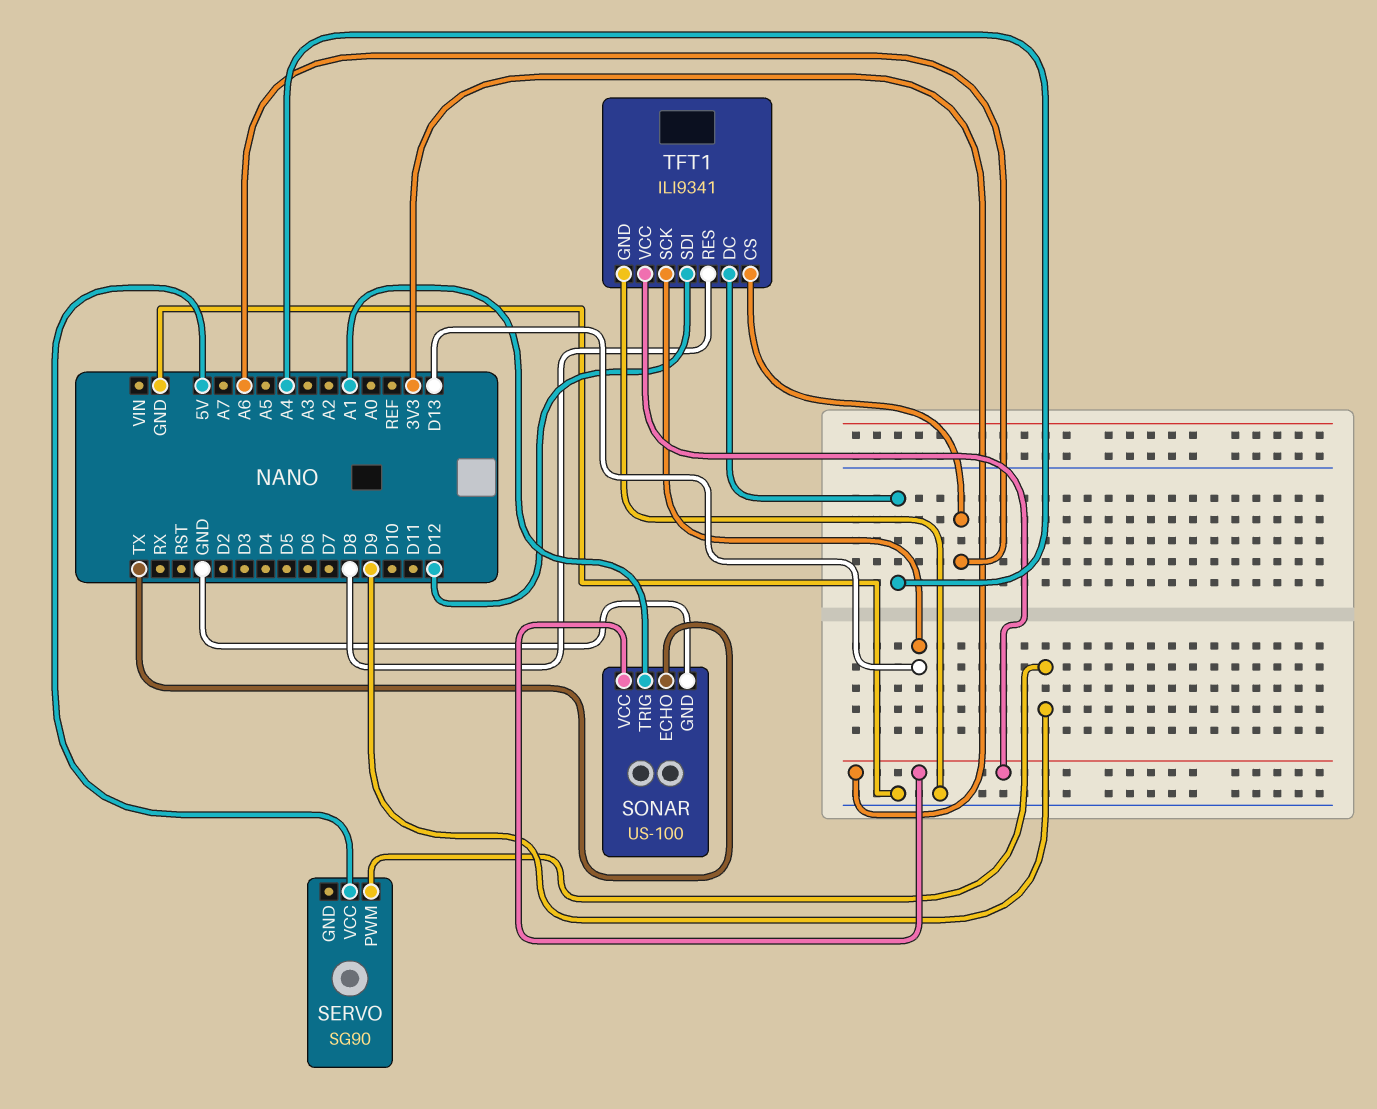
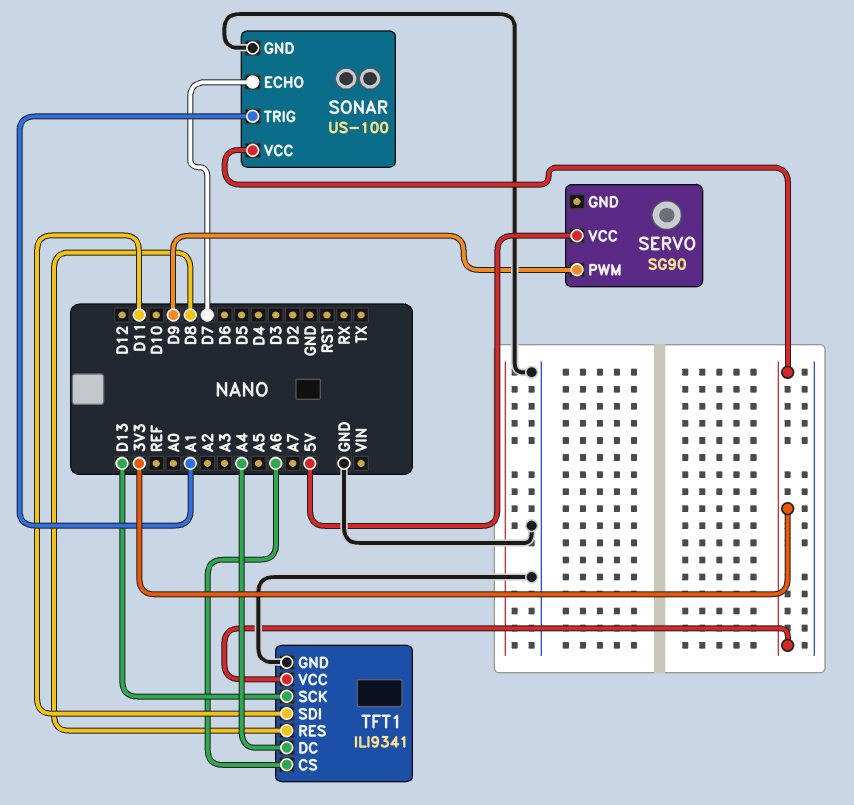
SONAR pin ECHO: TX -> D7
TFT1 pin SDI: D12 -> D11

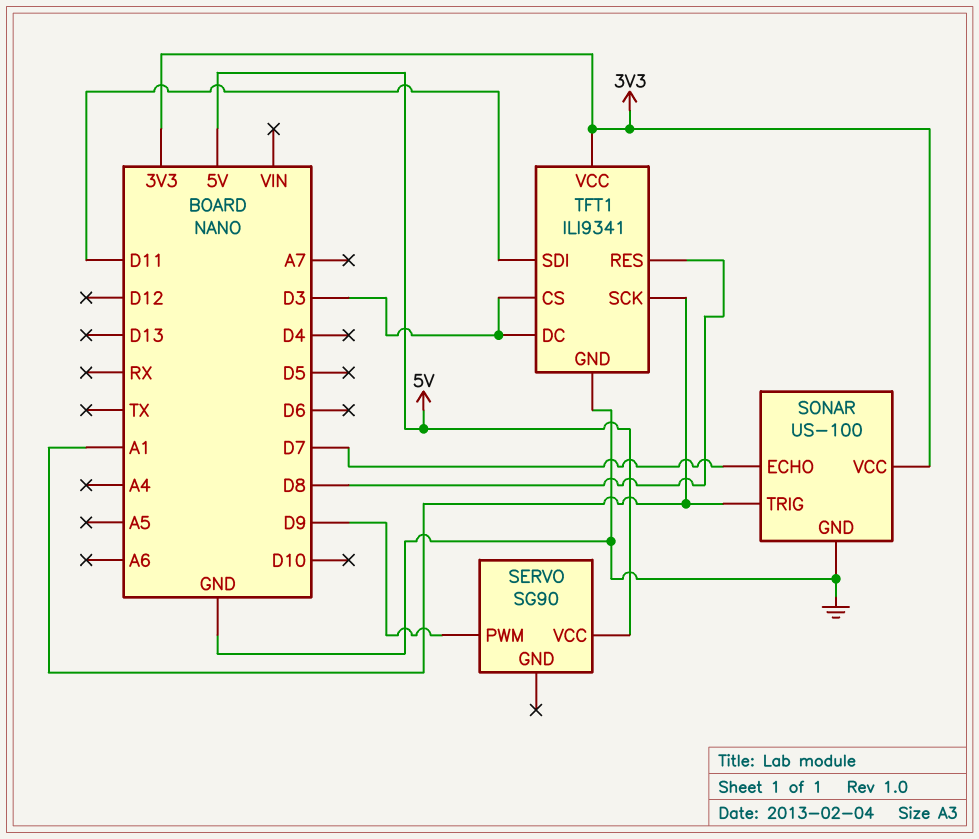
TFT1 pin CS: A6 -> D3
TFT1 pin DC: A4 -> D3
TFT1 pin SCK: D13 -> A1

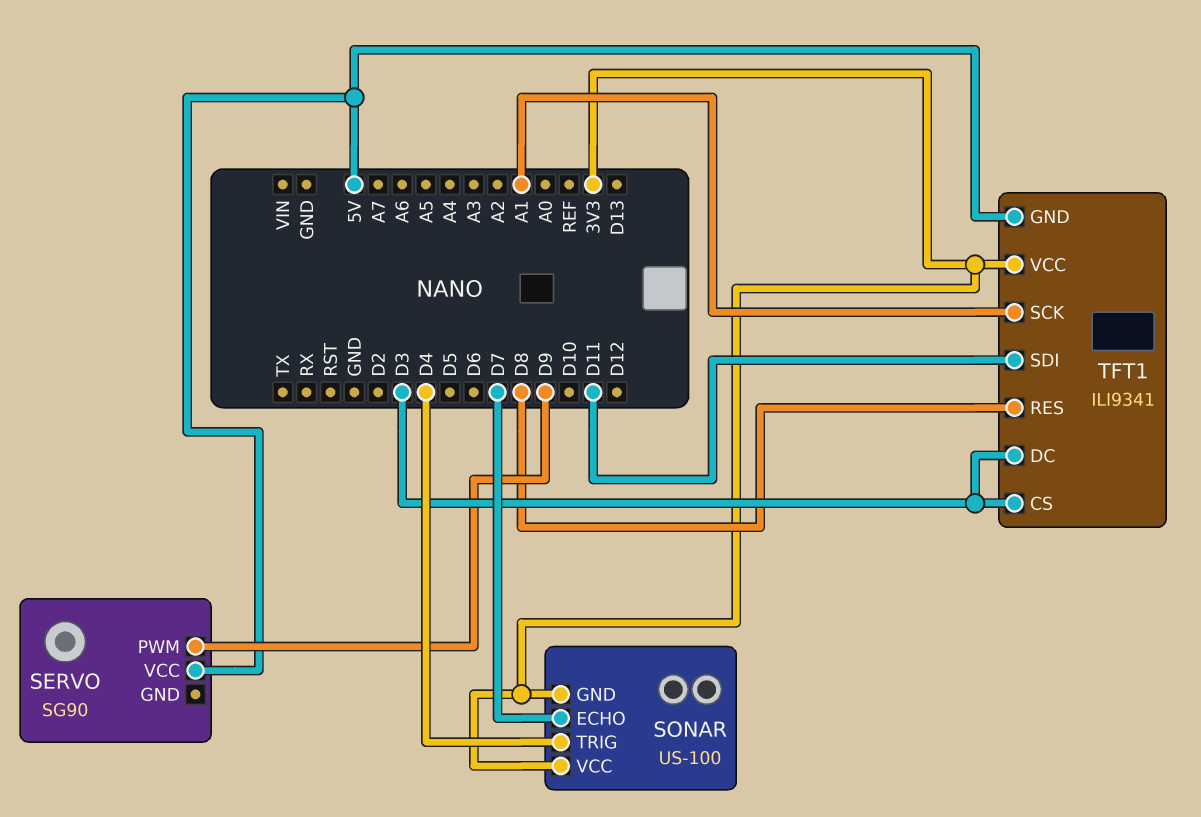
SONAR pin GND: GND -> 3V3
SONAR pin TRIG: A1 -> D4
TFT1 pin GND: GND -> 5V

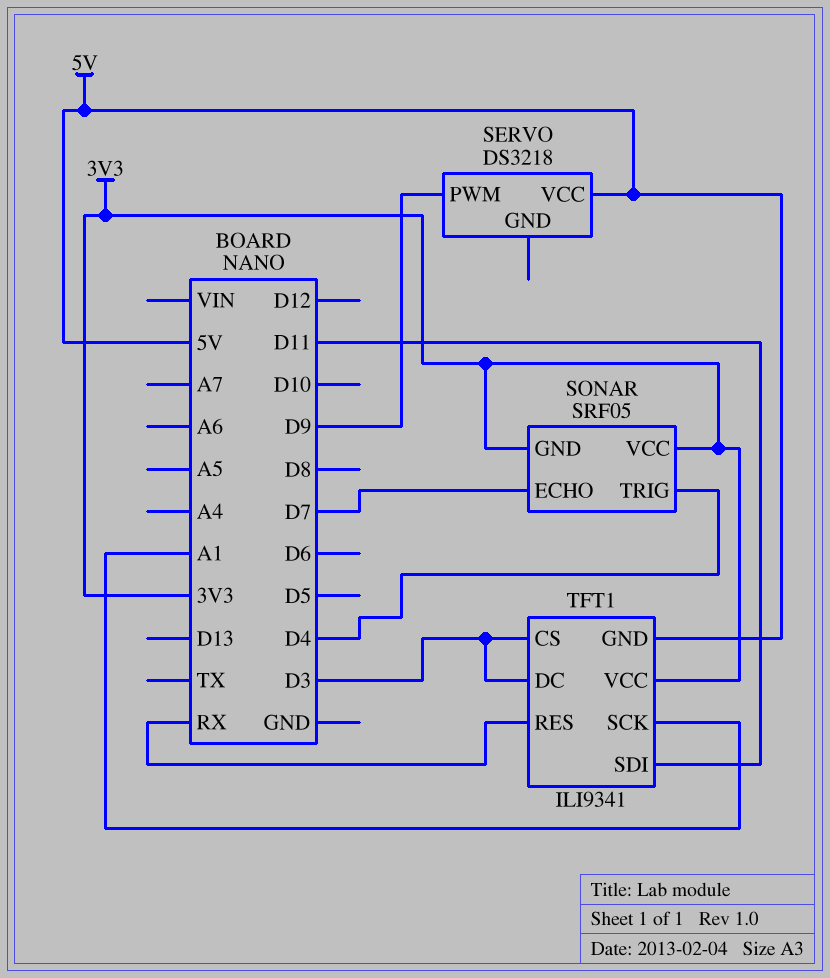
SERVO: SG90 -> DS3218
SONAR: US-100 -> SRF05
TFT1 pin RES: D8 -> RX

